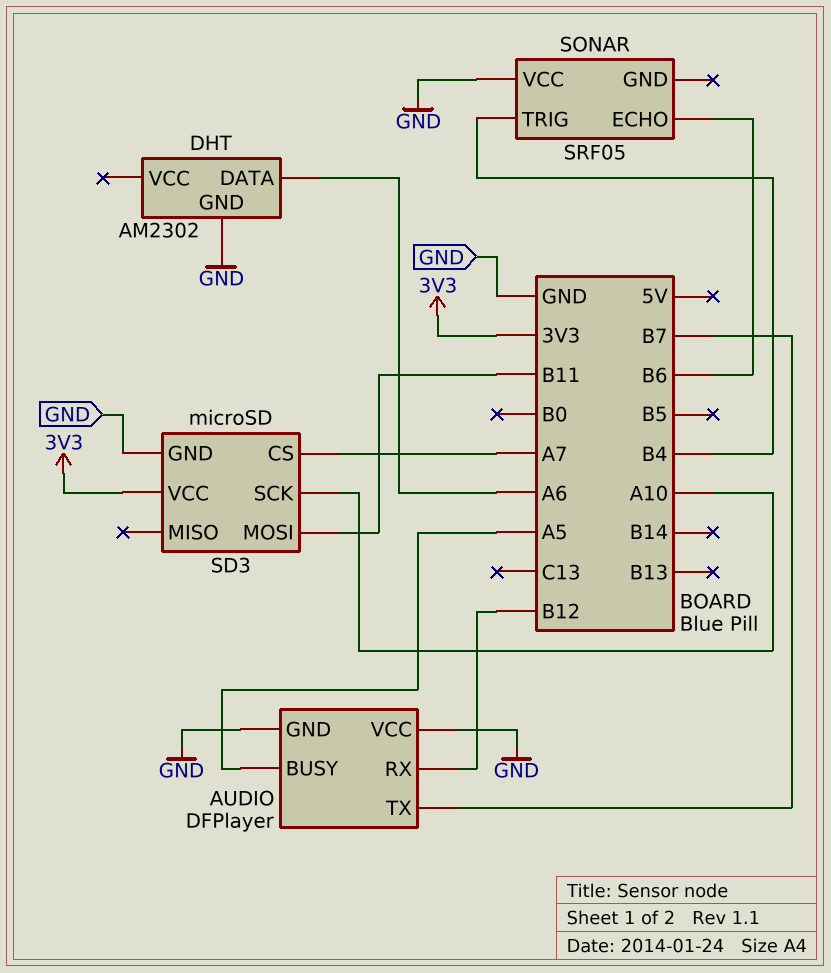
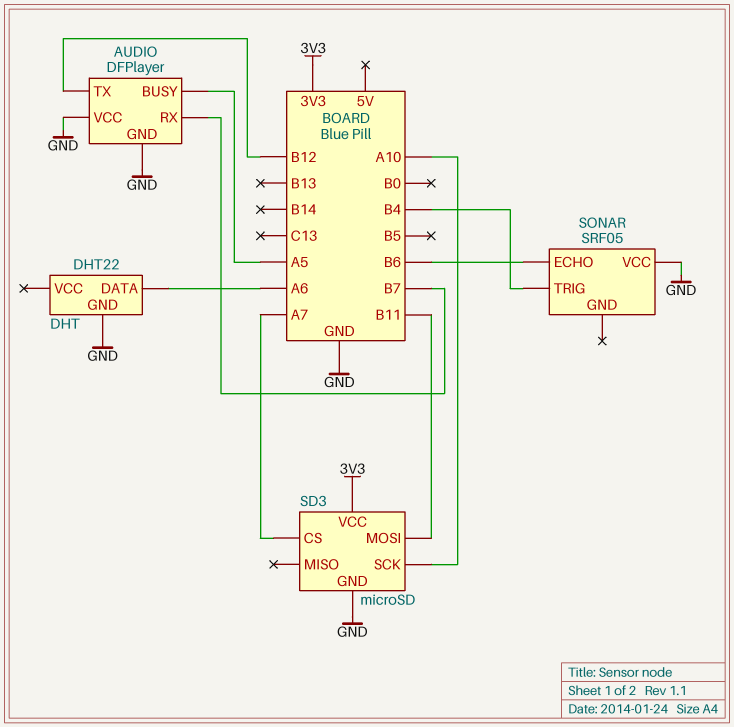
AUDIO pin RX: B12 -> B7
AUDIO pin TX: B7 -> B12
DHT: AM2302 -> DHT22

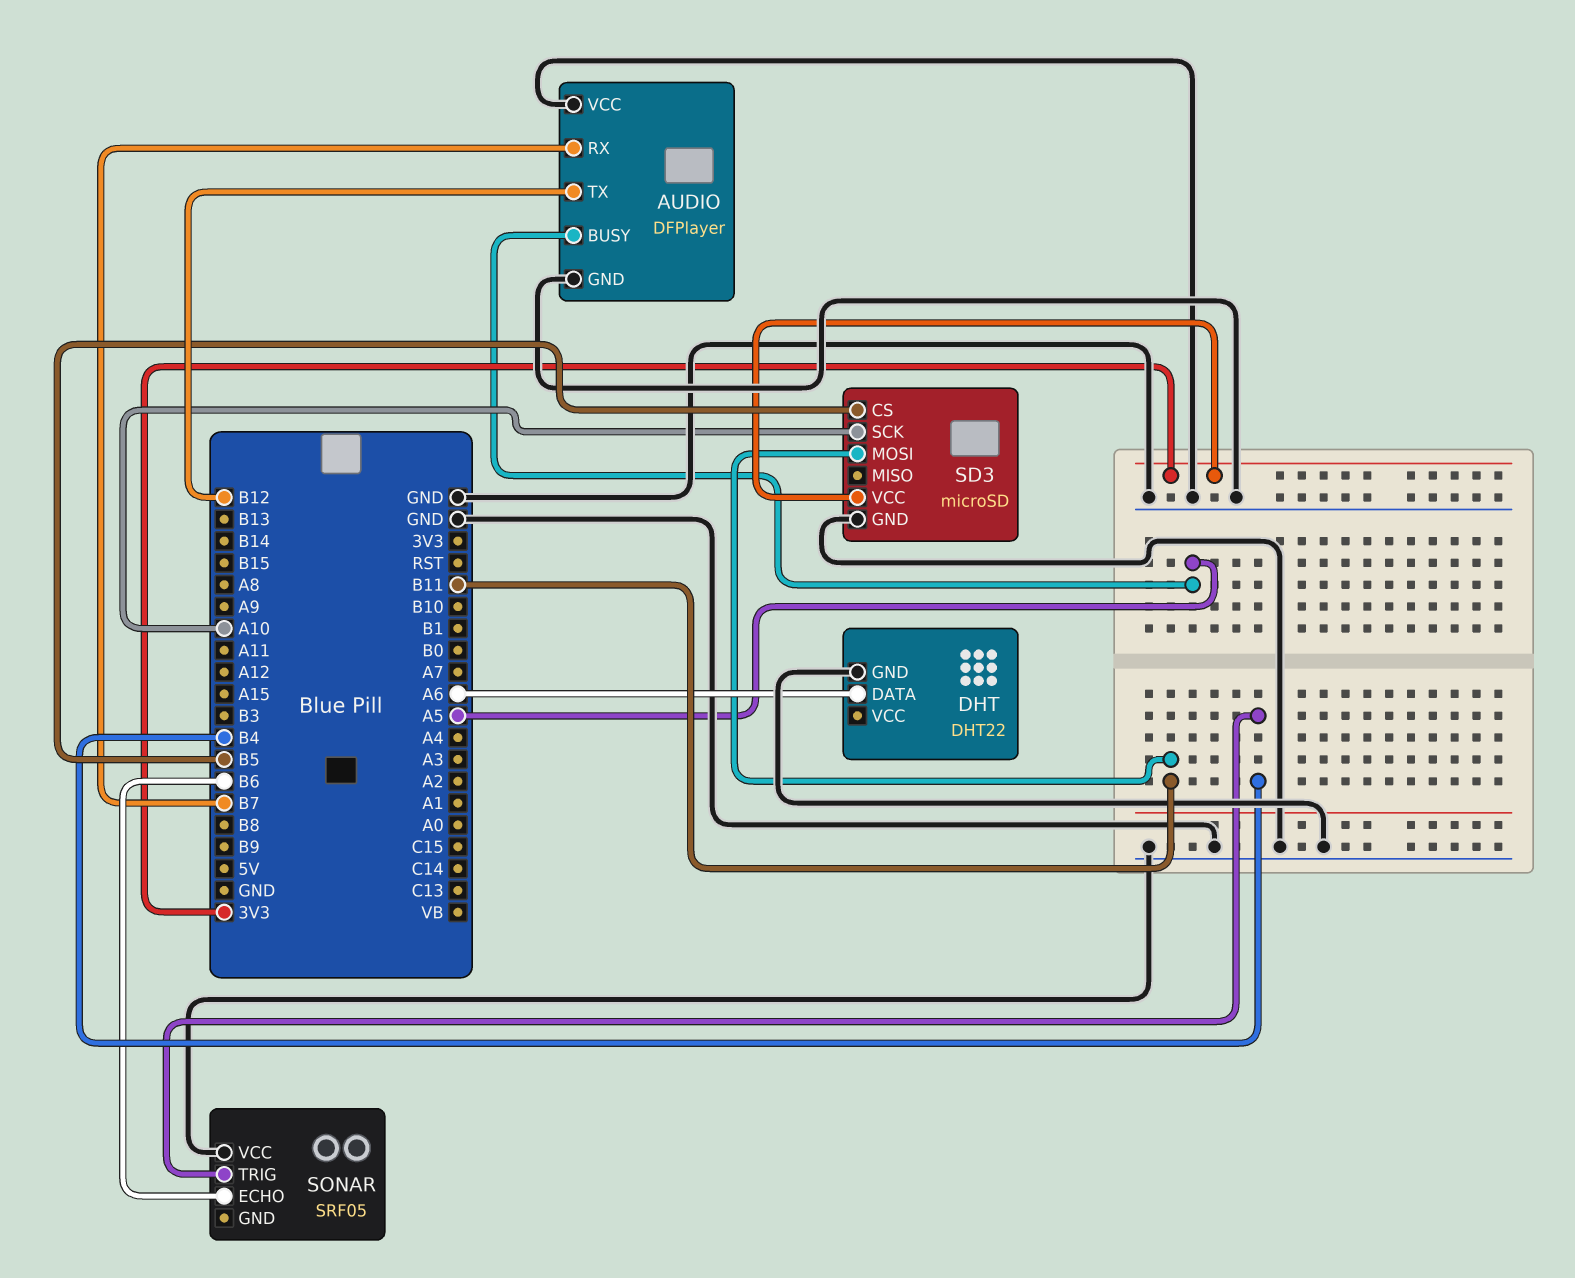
SD3 pin CS: A7 -> B5

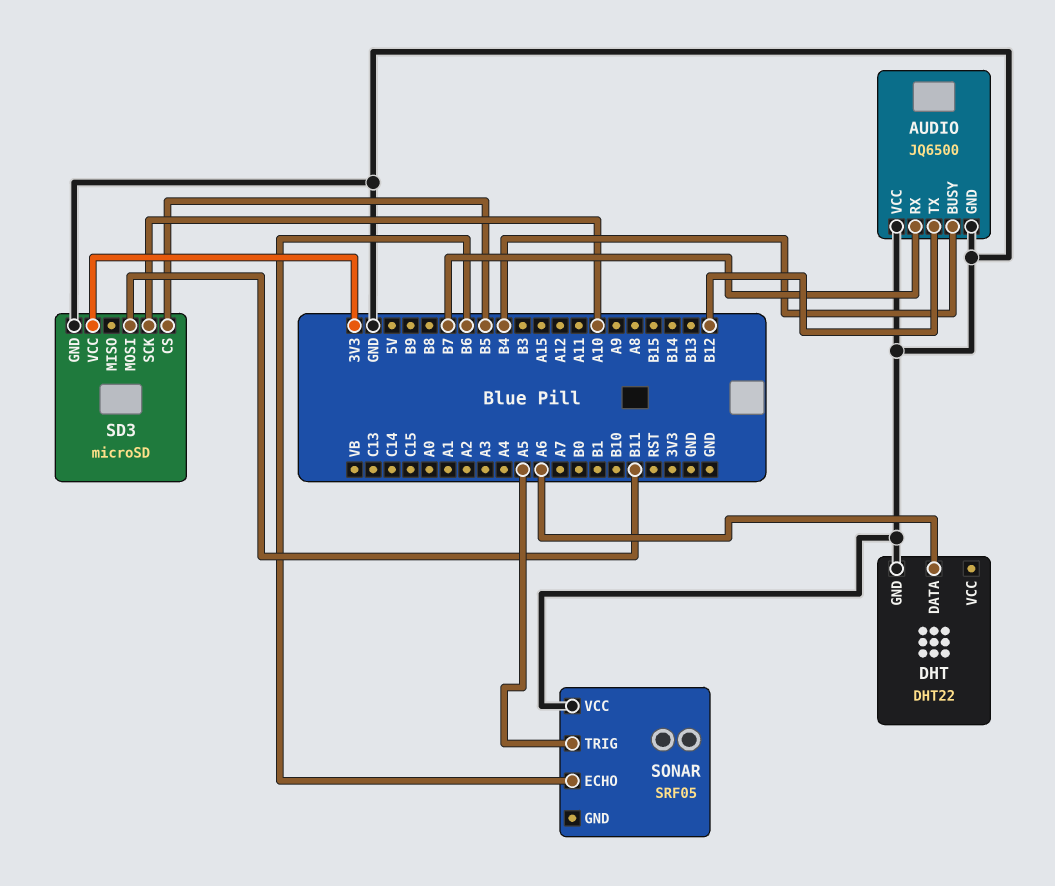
AUDIO: DFPlayer -> JQ6500
AUDIO pin BUSY: A5 -> B4
SONAR pin TRIG: B4 -> A5

